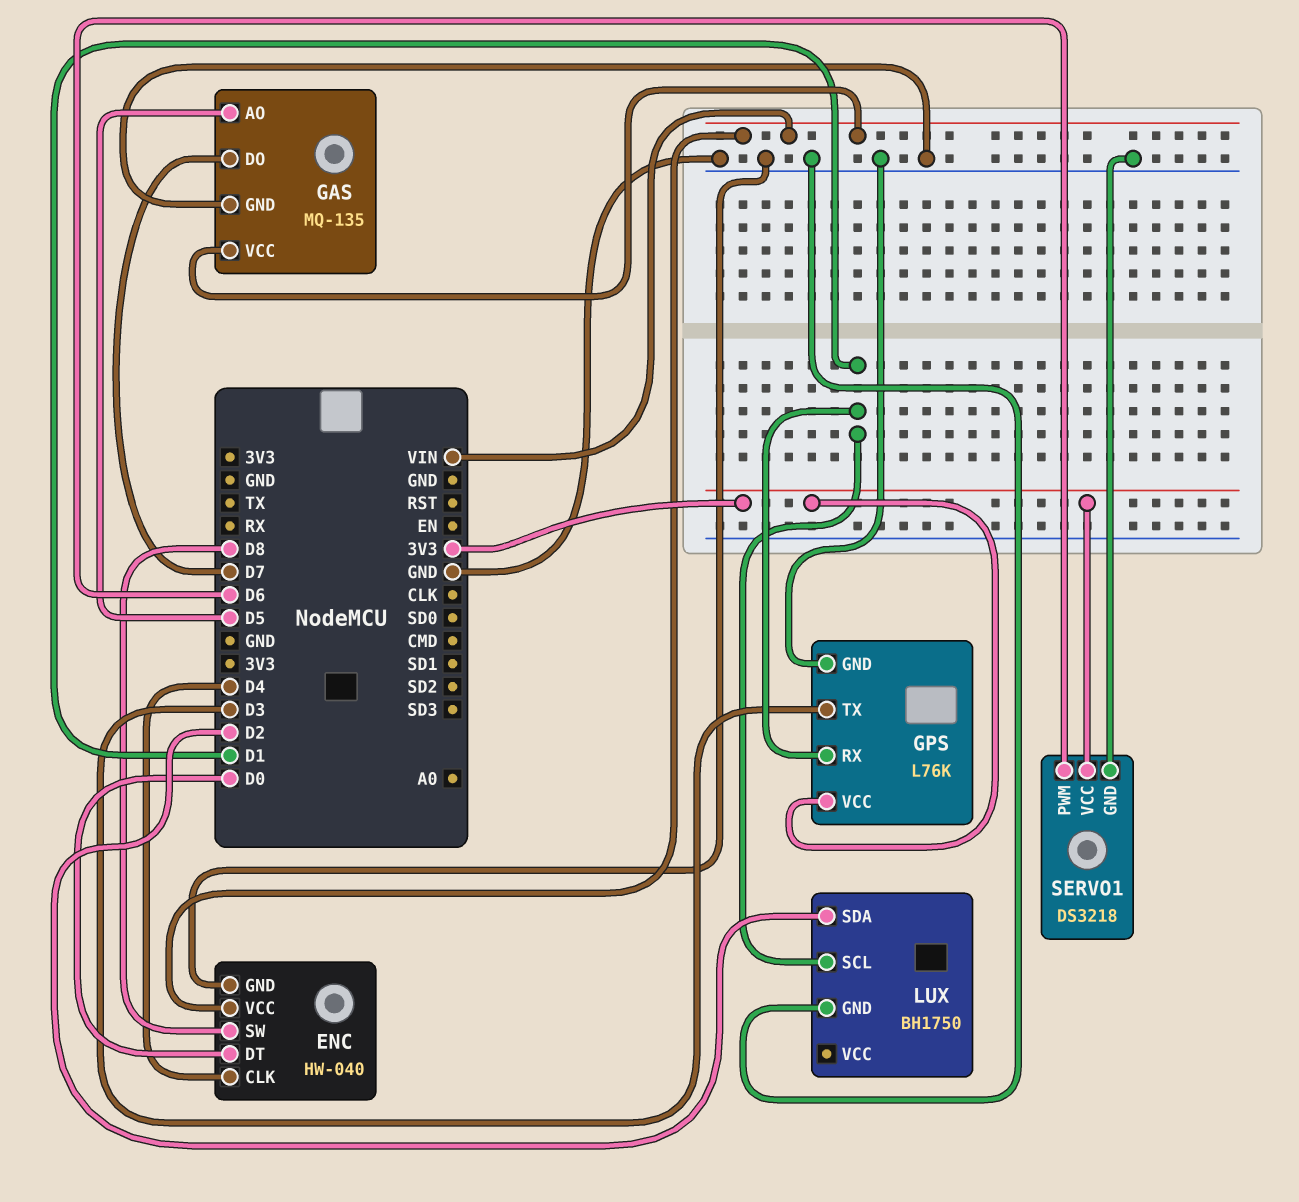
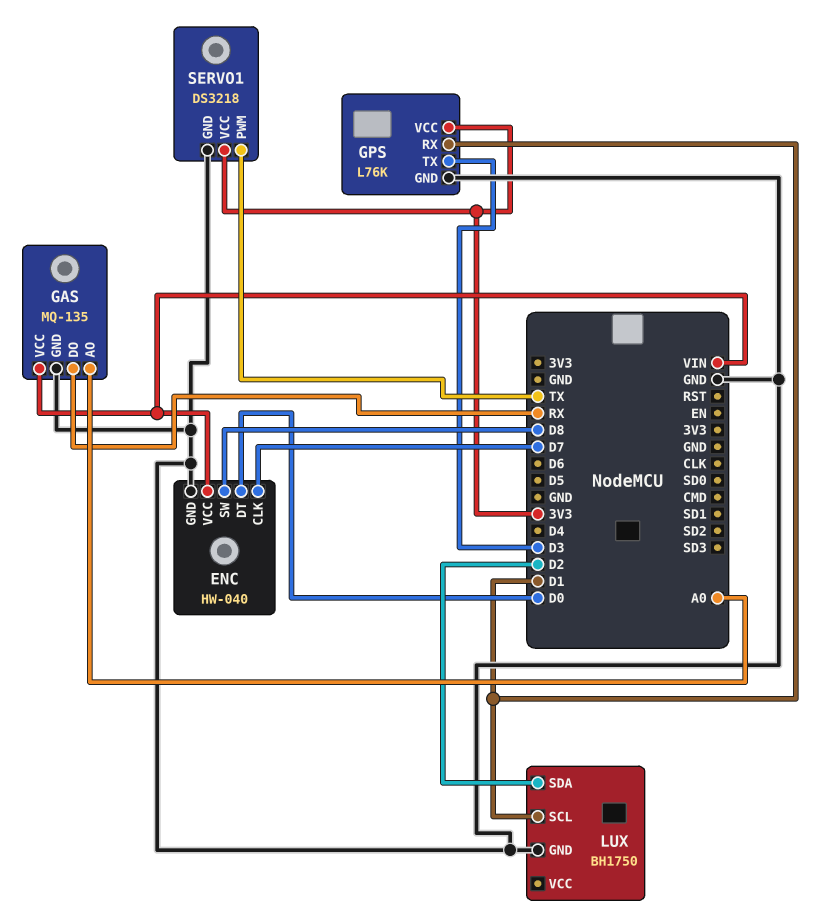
ENC pin CLK: D4 -> D7
GAS pin AO: D5 -> A0
GAS pin DO: D7 -> RX
SERVO1 pin PWM: D6 -> TX

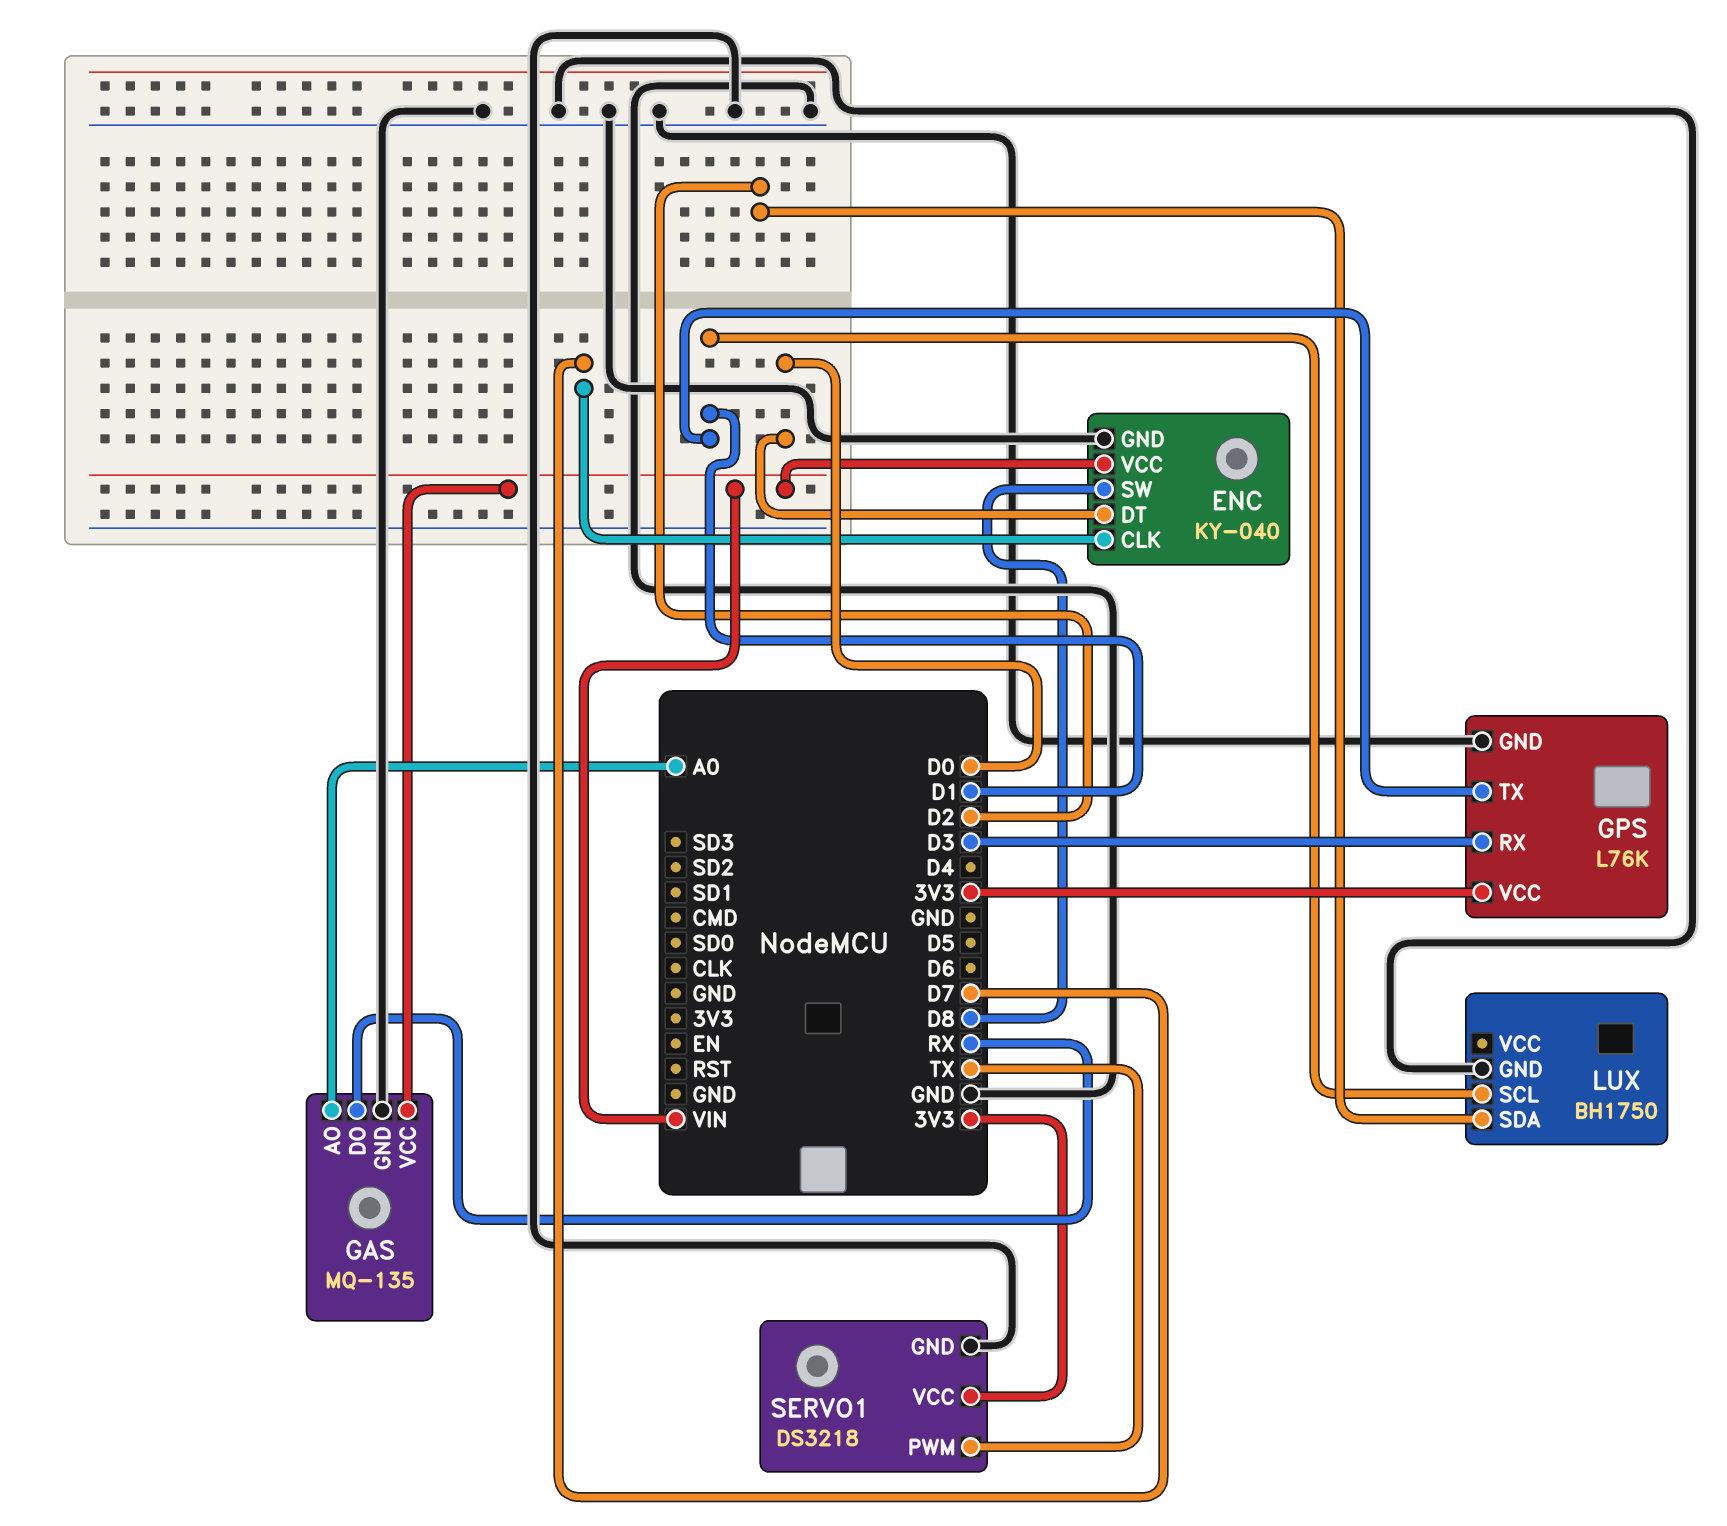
ENC: HW-040 -> KY-040
GPS pin RX: D1 -> D3
GPS pin TX: D3 -> D1

